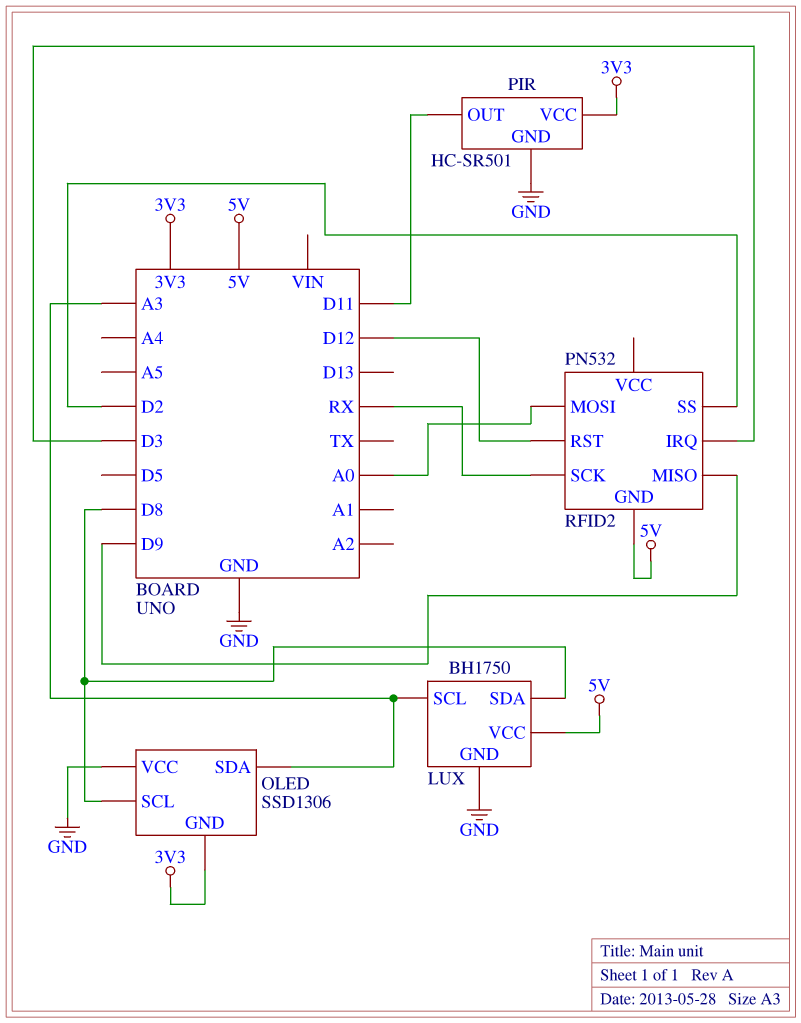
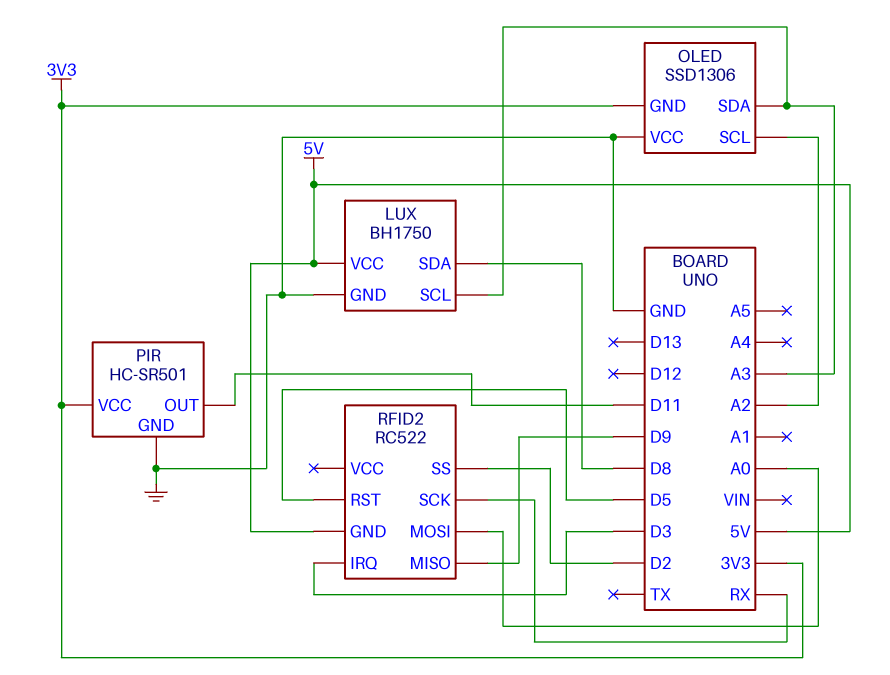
OLED pin SCL: D8 -> A2
RFID2: PN532 -> RC522
RFID2 pin RST: D12 -> D5

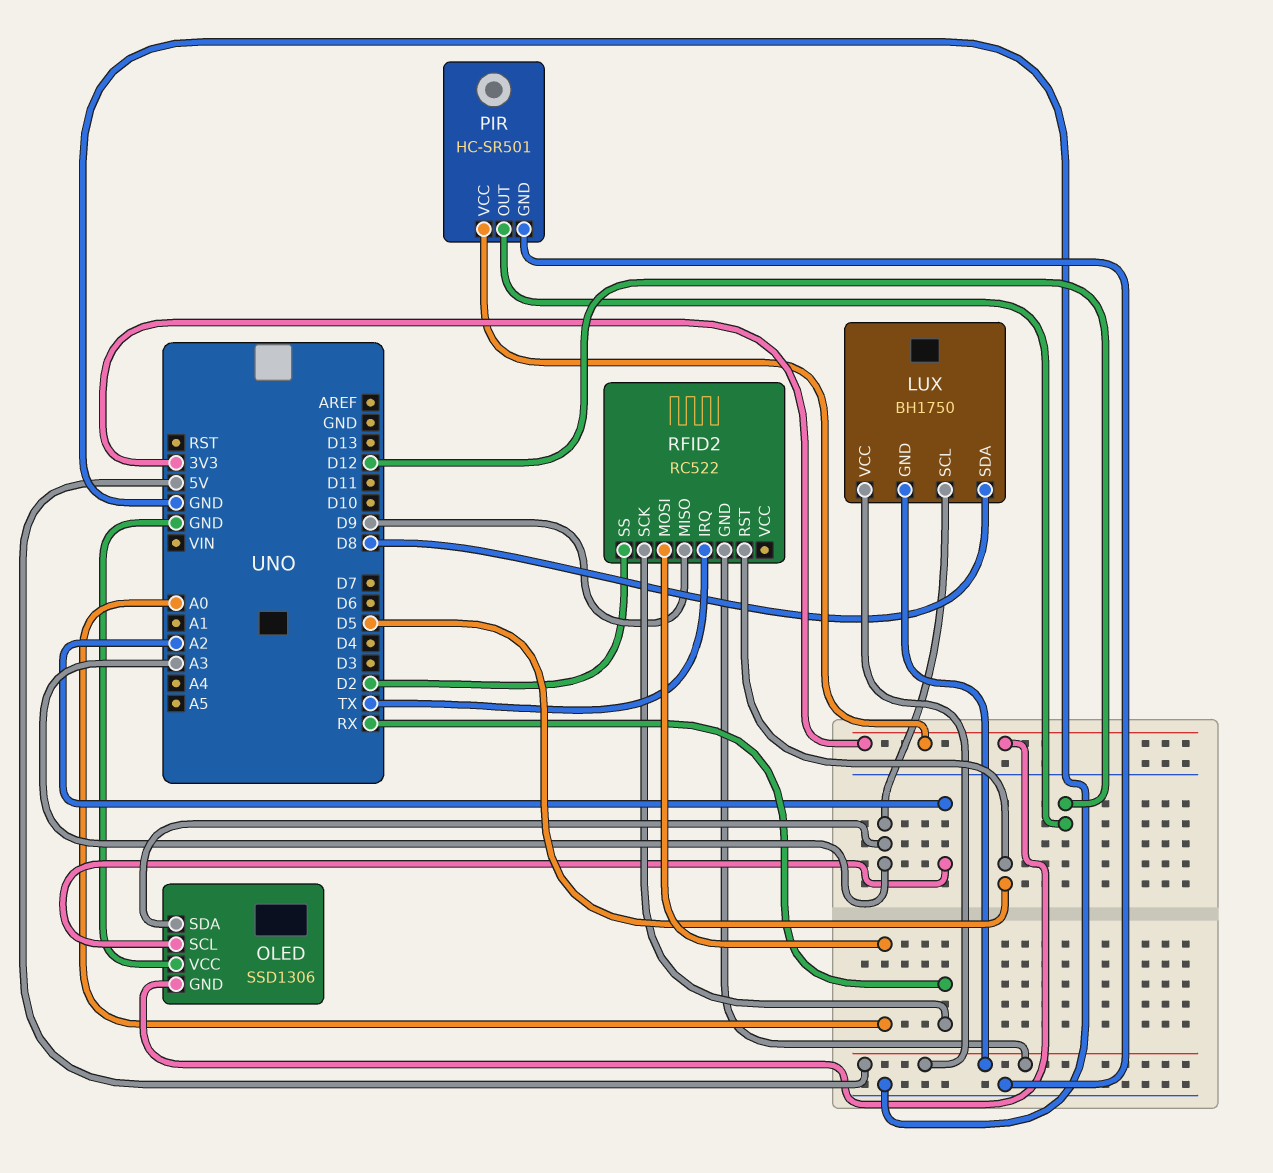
LUX pin GND: GND -> 5V
PIR pin OUT: D11 -> D12
RFID2 pin IRQ: D3 -> TX

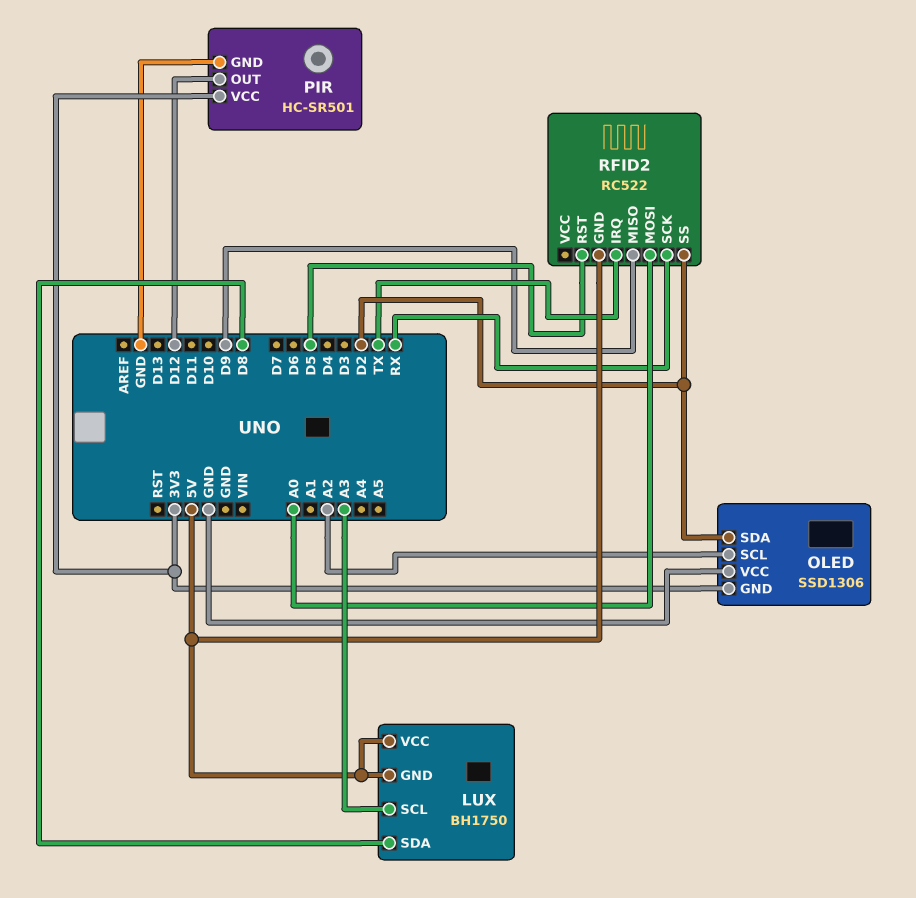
OLED pin SDA: A3 -> D2

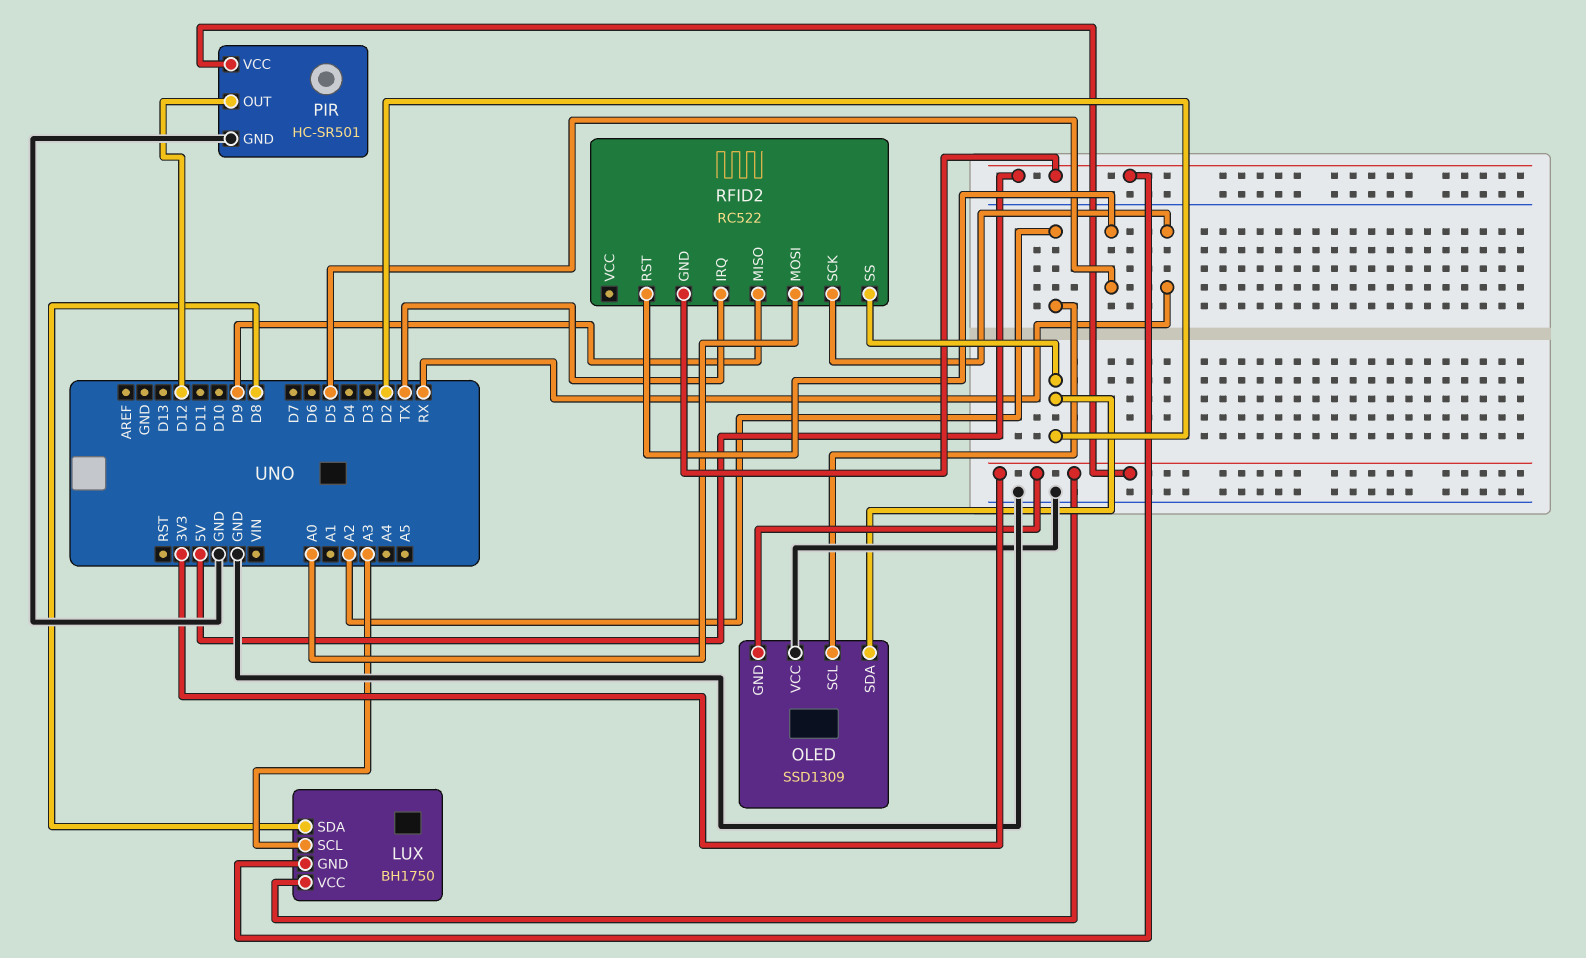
LUX pin VCC: 5V -> 3V3
OLED: SSD1306 -> SSD1309

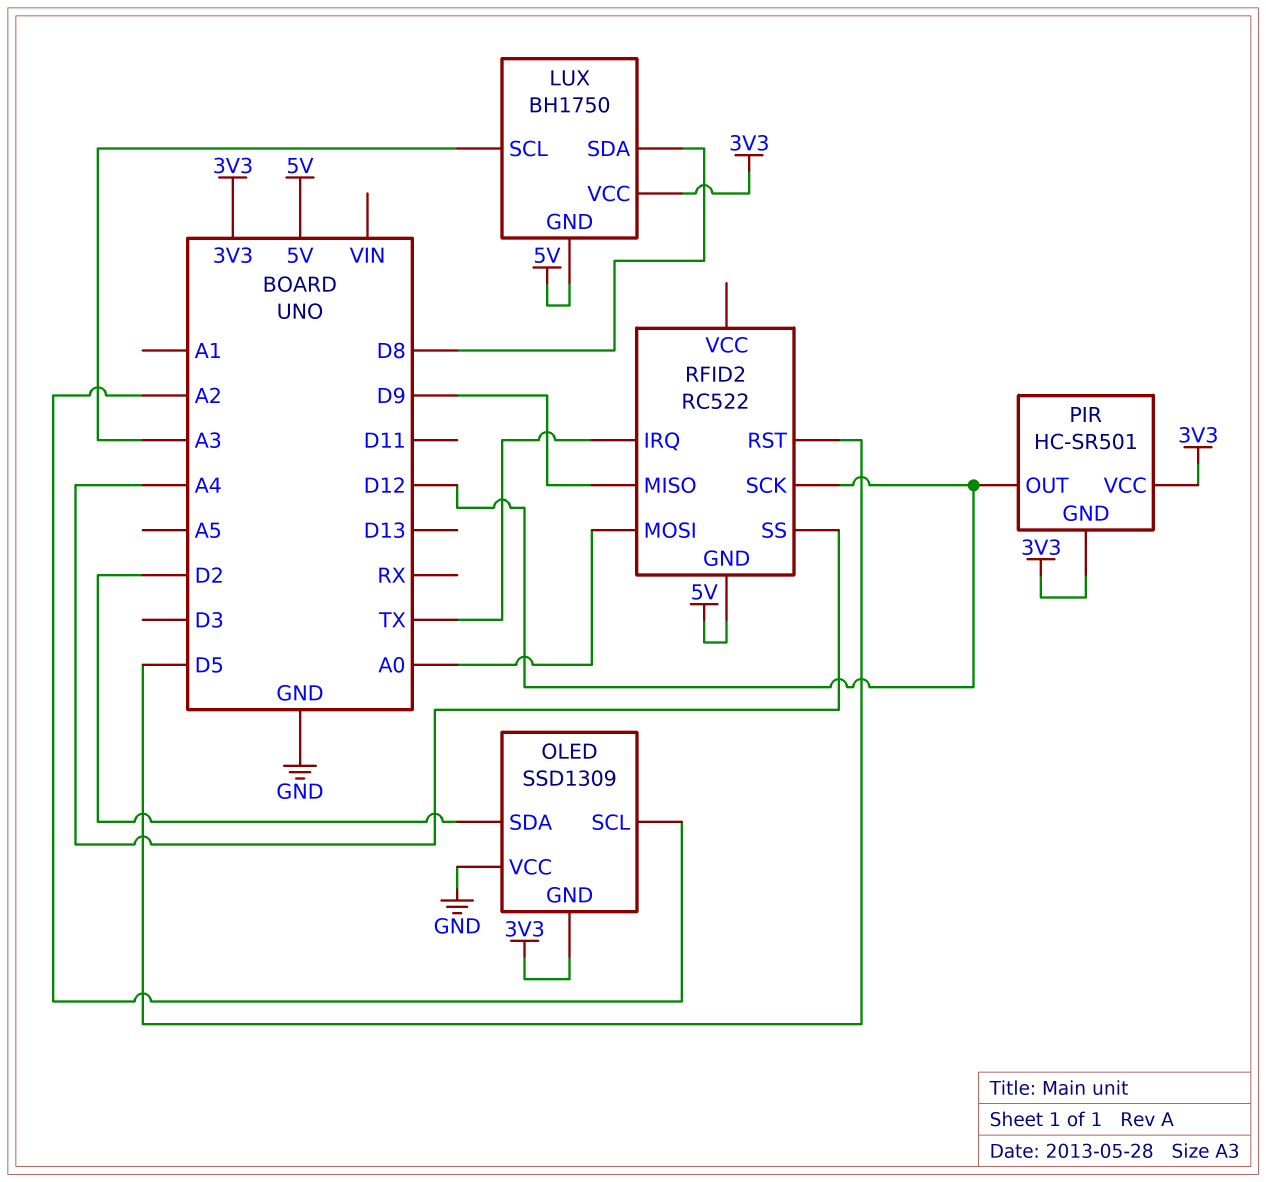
PIR pin GND: GND -> 3V3
RFID2 pin SCK: RX -> D12
RFID2 pin SS: D2 -> A4

